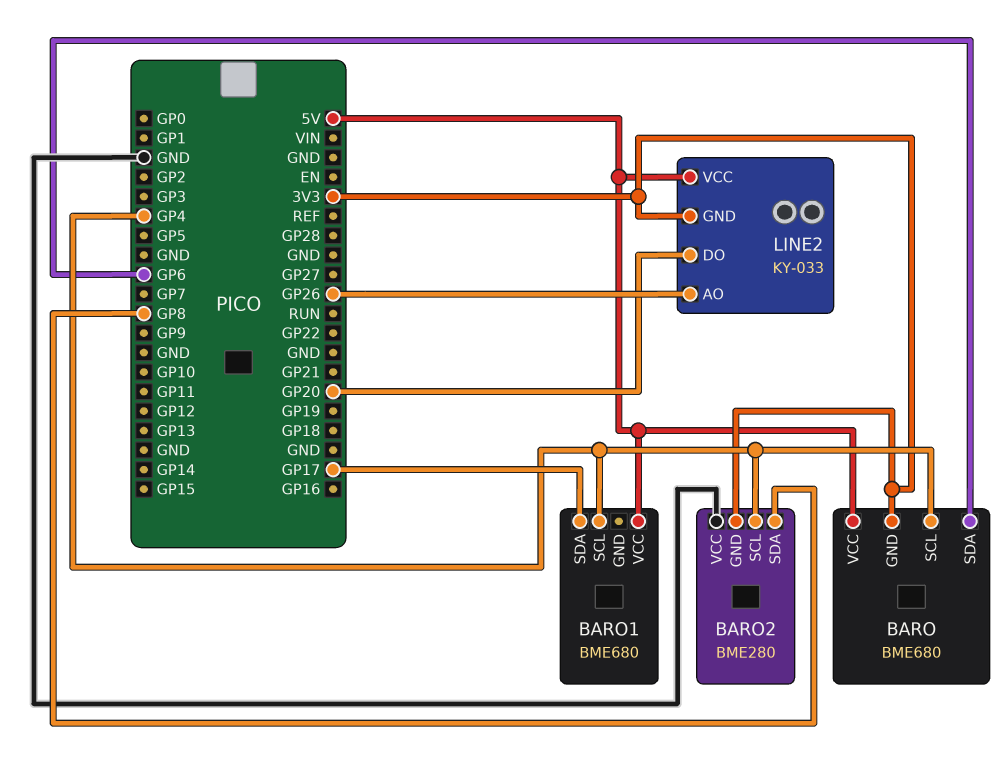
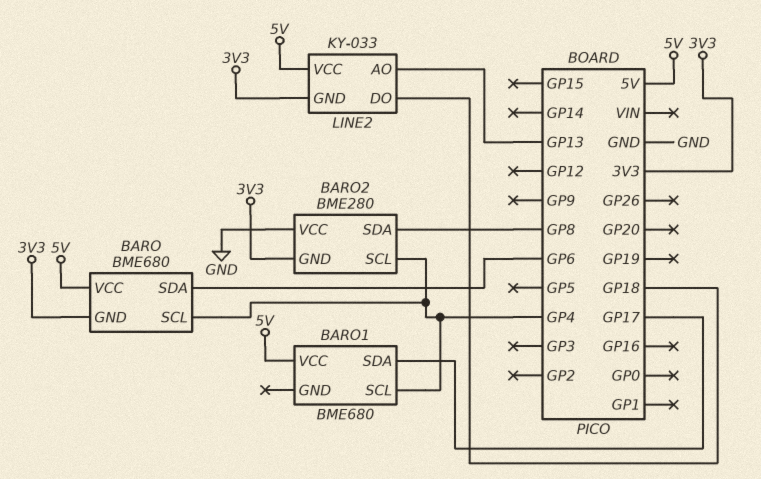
LINE2 pin AO: GP26 -> GP13
LINE2 pin DO: GP20 -> GP18

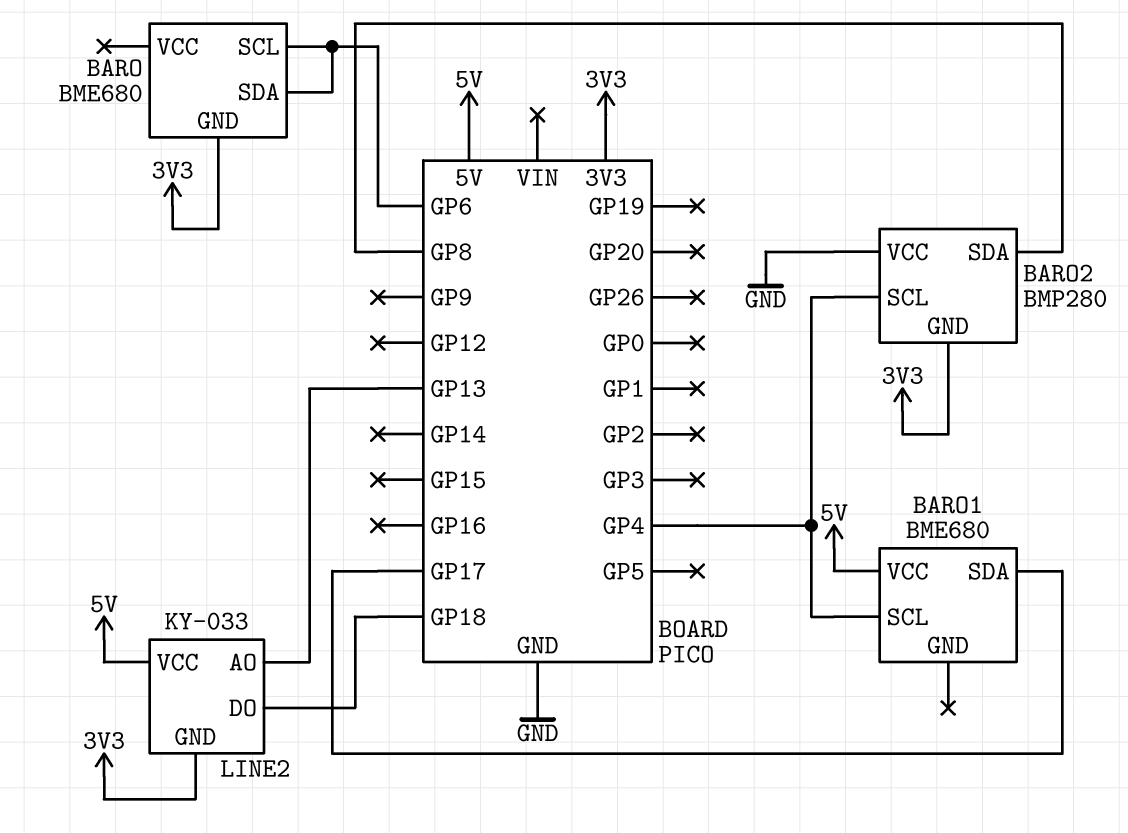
BARO pin SCL: GP4 -> GP6
BARO pin VCC: 5V -> none
BARO2: BME280 -> BMP280

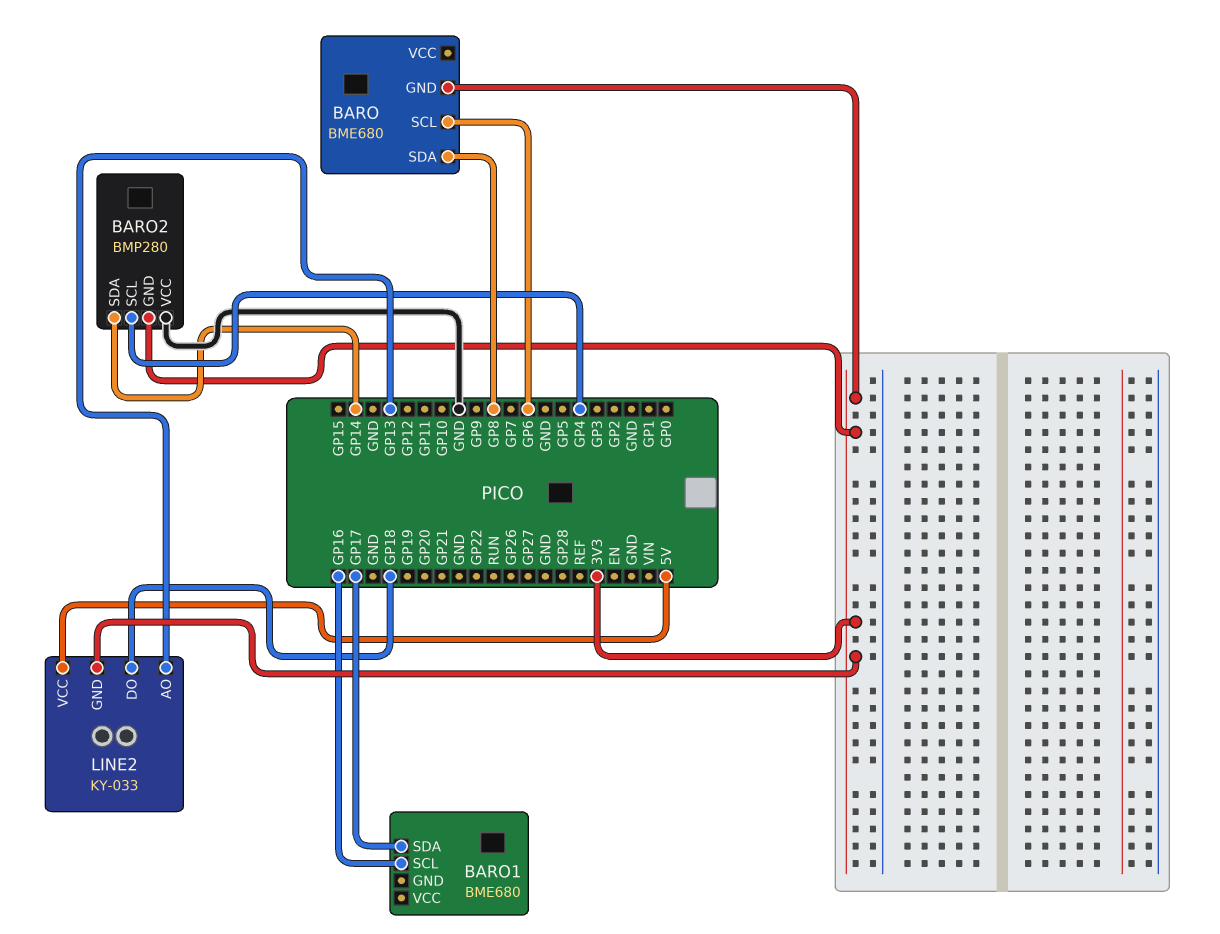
BARO pin SDA: GP6 -> GP8
BARO1 pin SCL: GP4 -> GP16
BARO1 pin VCC: 5V -> none
BARO2 pin SDA: GP8 -> GP14

